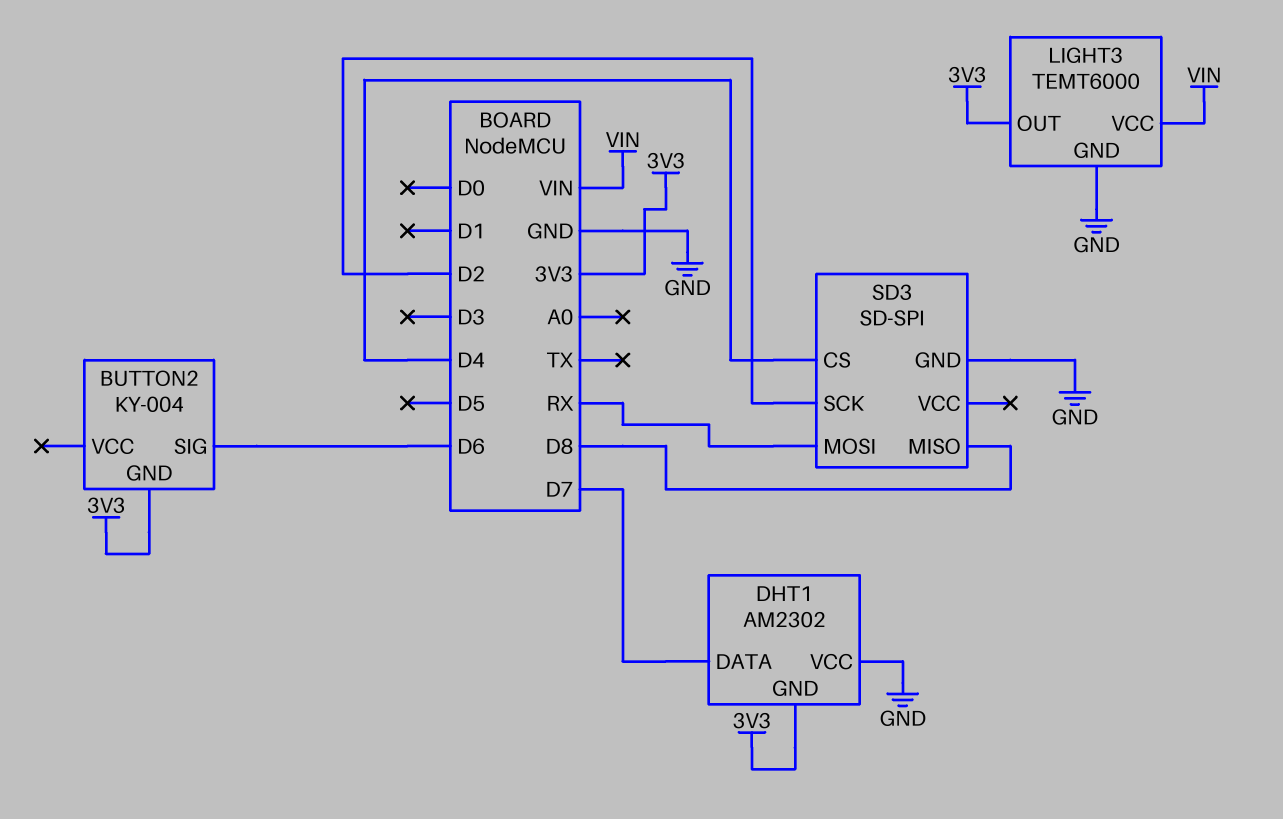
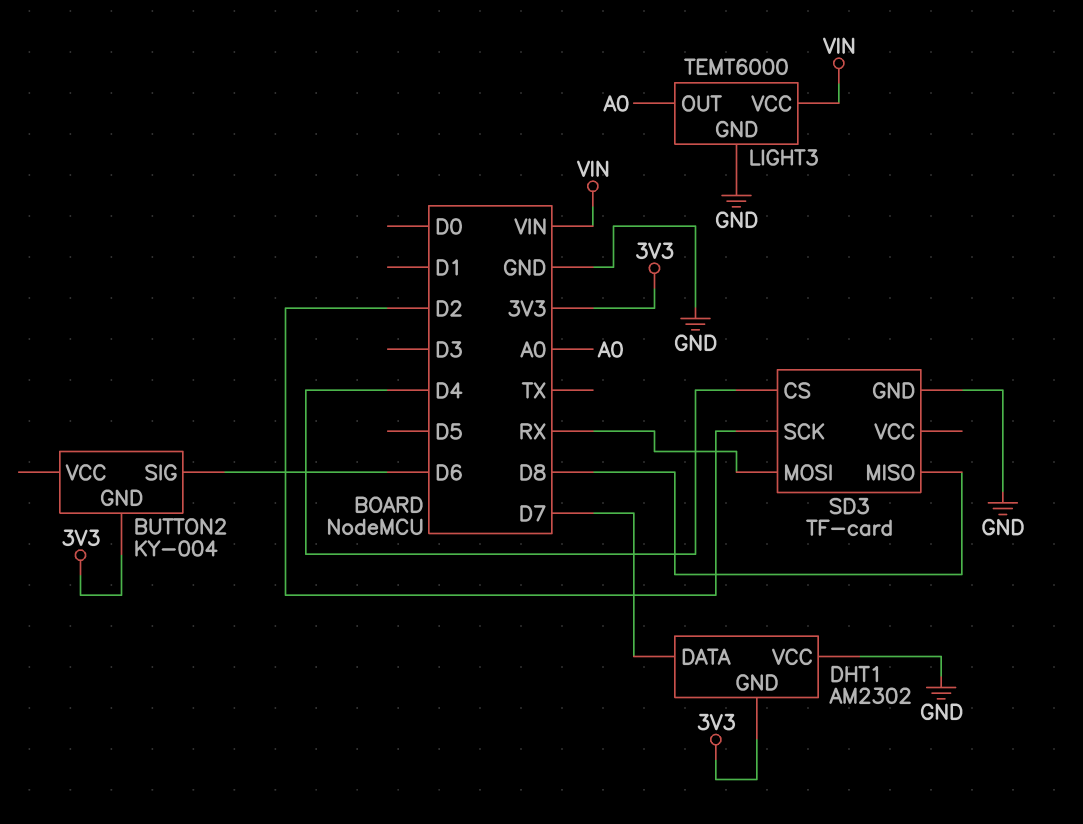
LIGHT3 pin OUT: 3V3 -> A0
SD3: SD-SPI -> TF-card

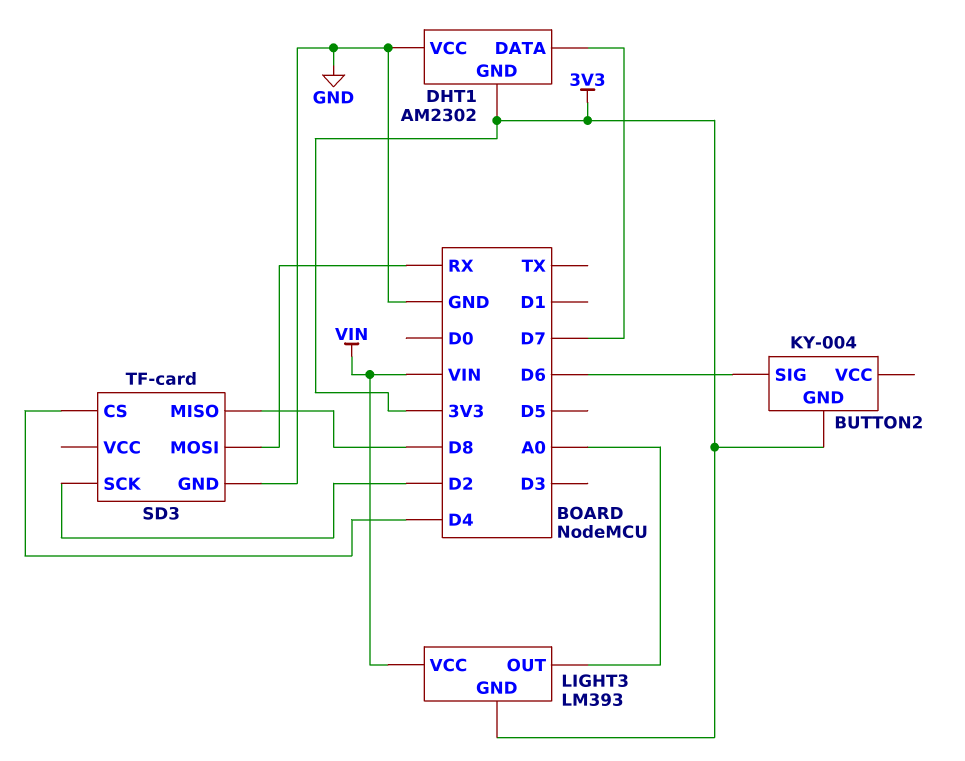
LIGHT3: TEMT6000 -> LM393
LIGHT3 pin GND: GND -> 3V3

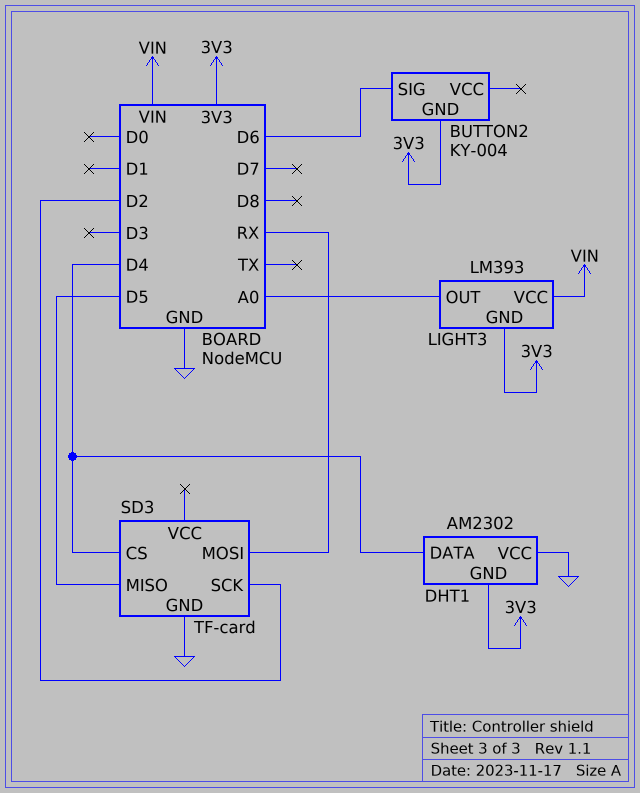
DHT1 pin DATA: D7 -> D4
SD3 pin MISO: D8 -> D5

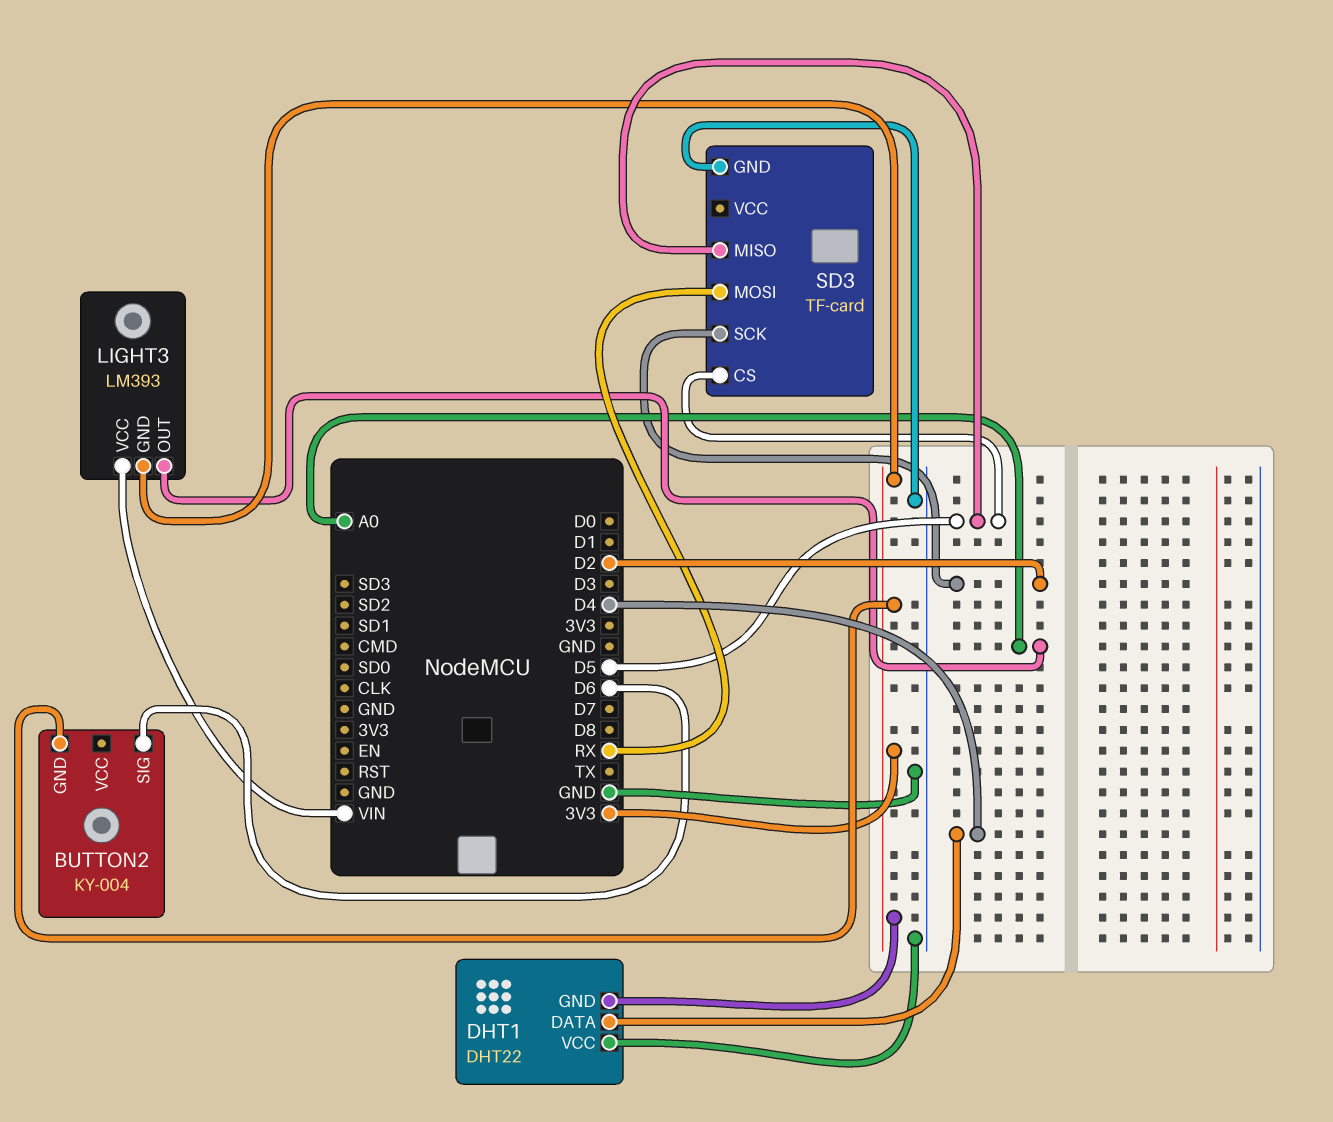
DHT1: AM2302 -> DHT22
SD3 pin CS: D4 -> D5

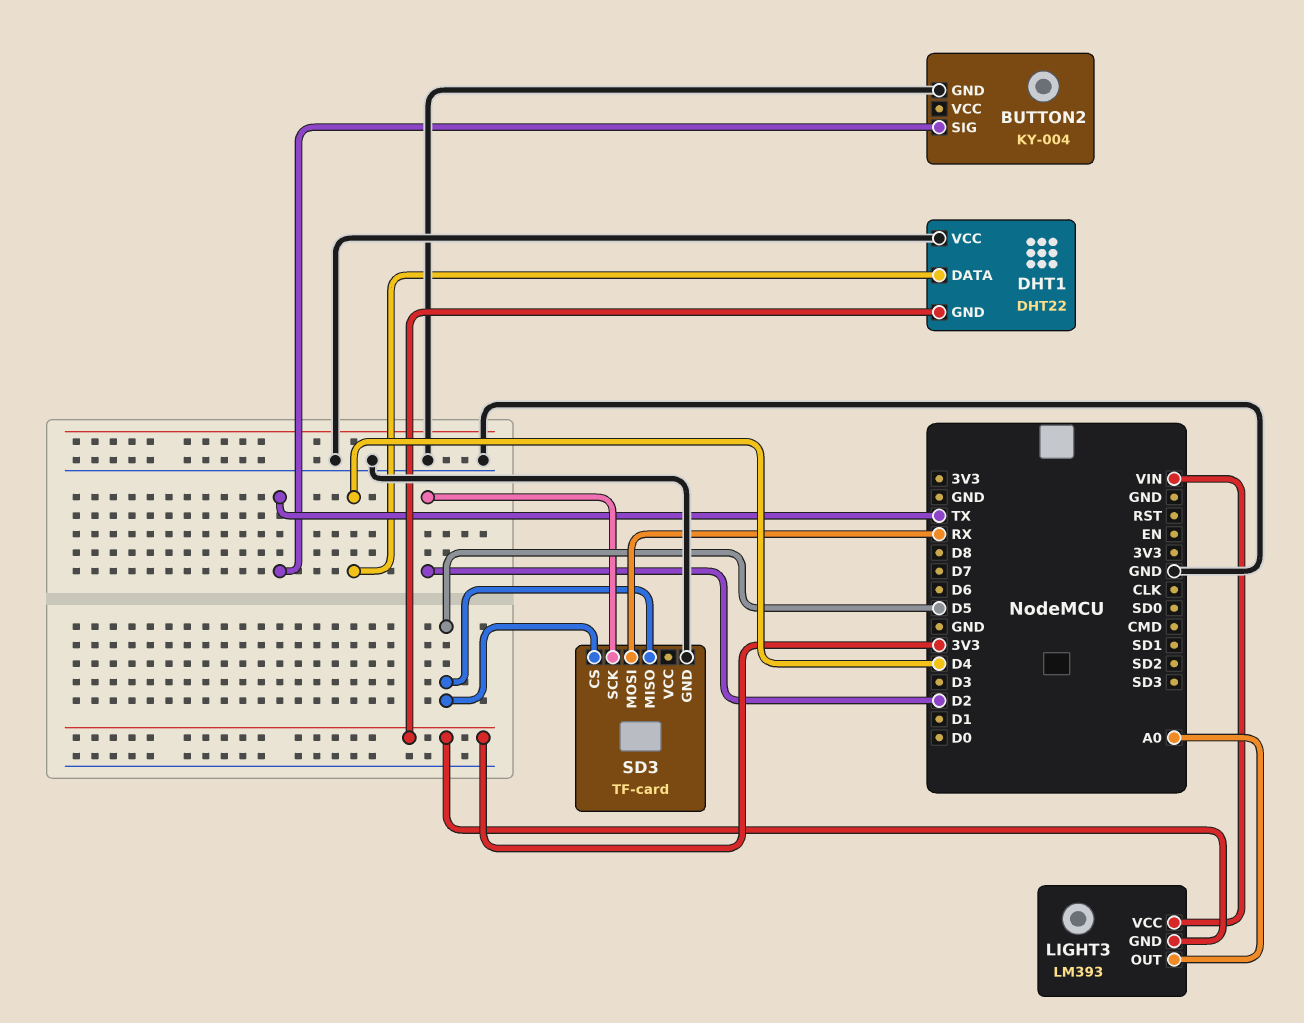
BUTTON2 pin GND: 3V3 -> GND
BUTTON2 pin SIG: D6 -> TX

